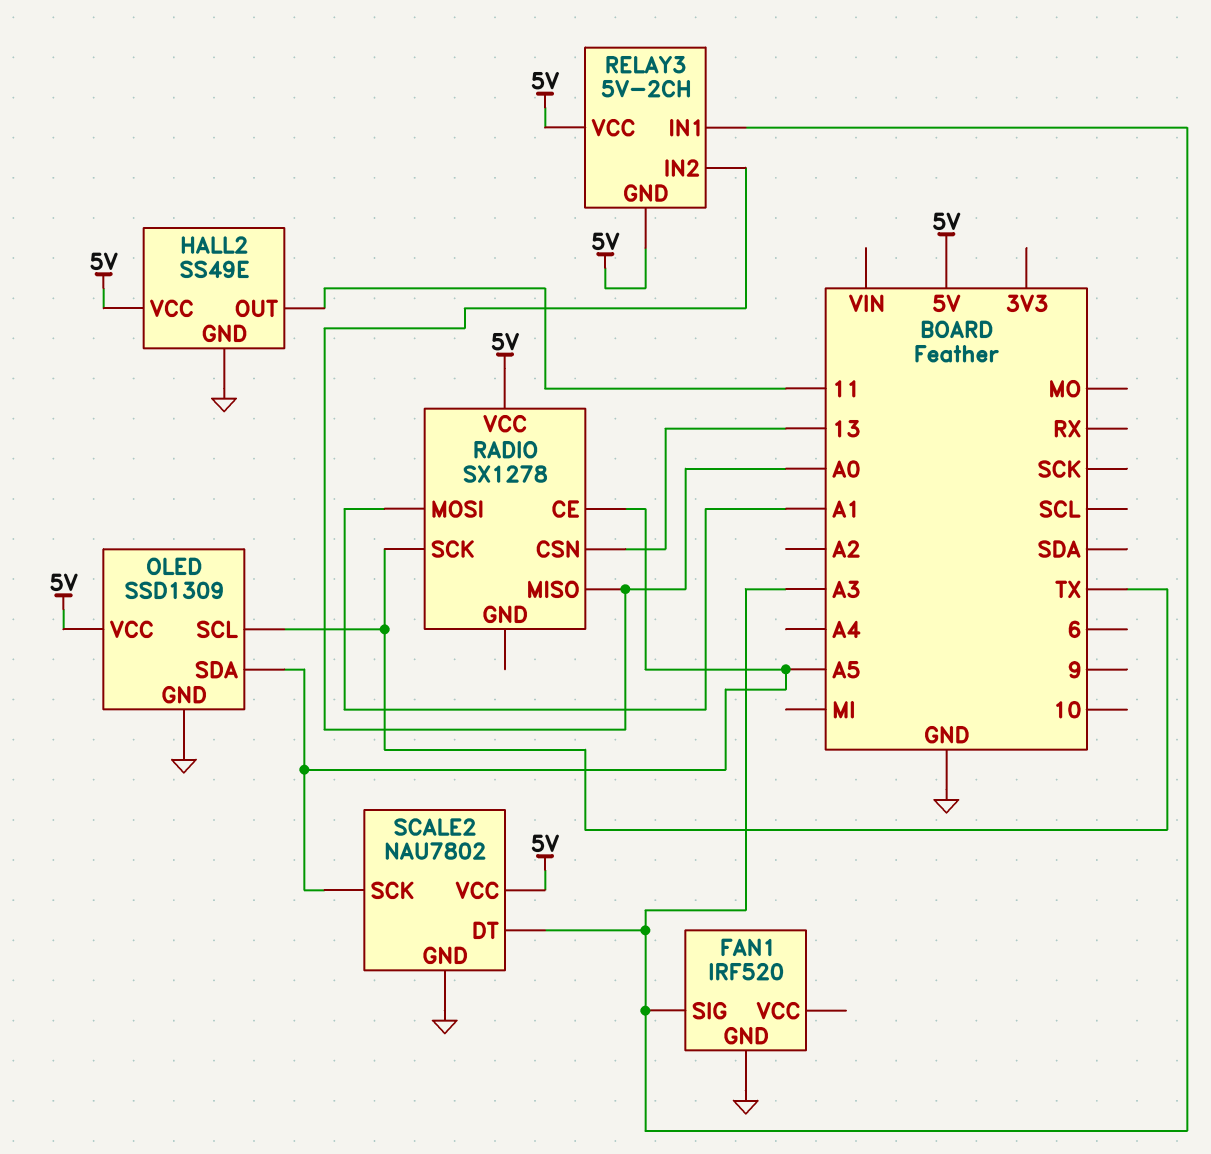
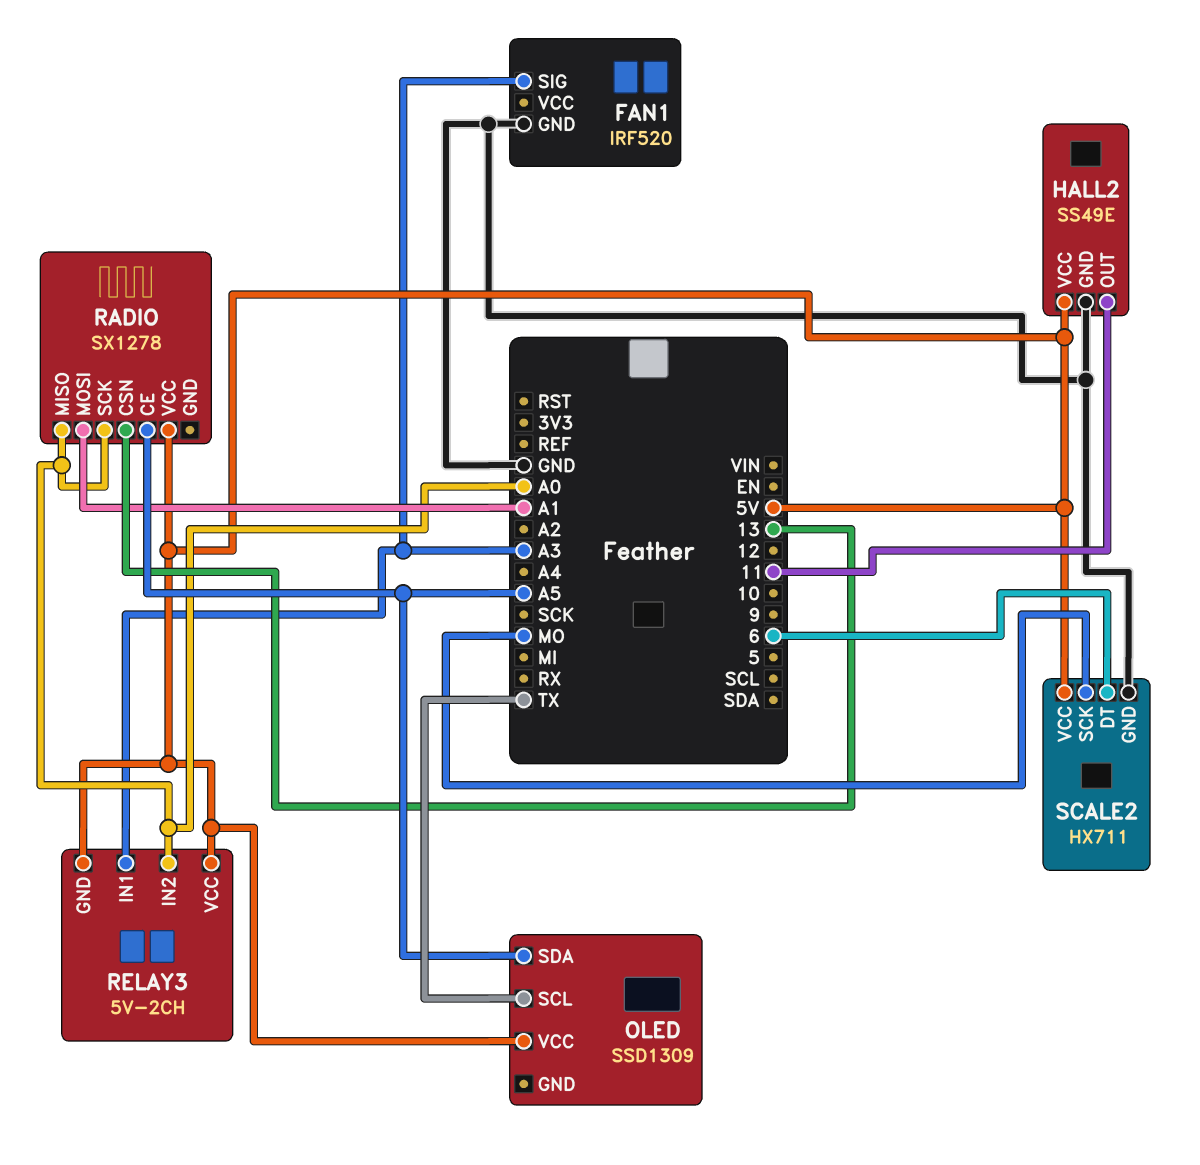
OLED pin GND: GND -> none
RADIO pin SCK: TX -> A0
SCALE2: NAU7802 -> HX711
SCALE2 pin DT: A3 -> 6
SCALE2 pin SCK: A5 -> MO

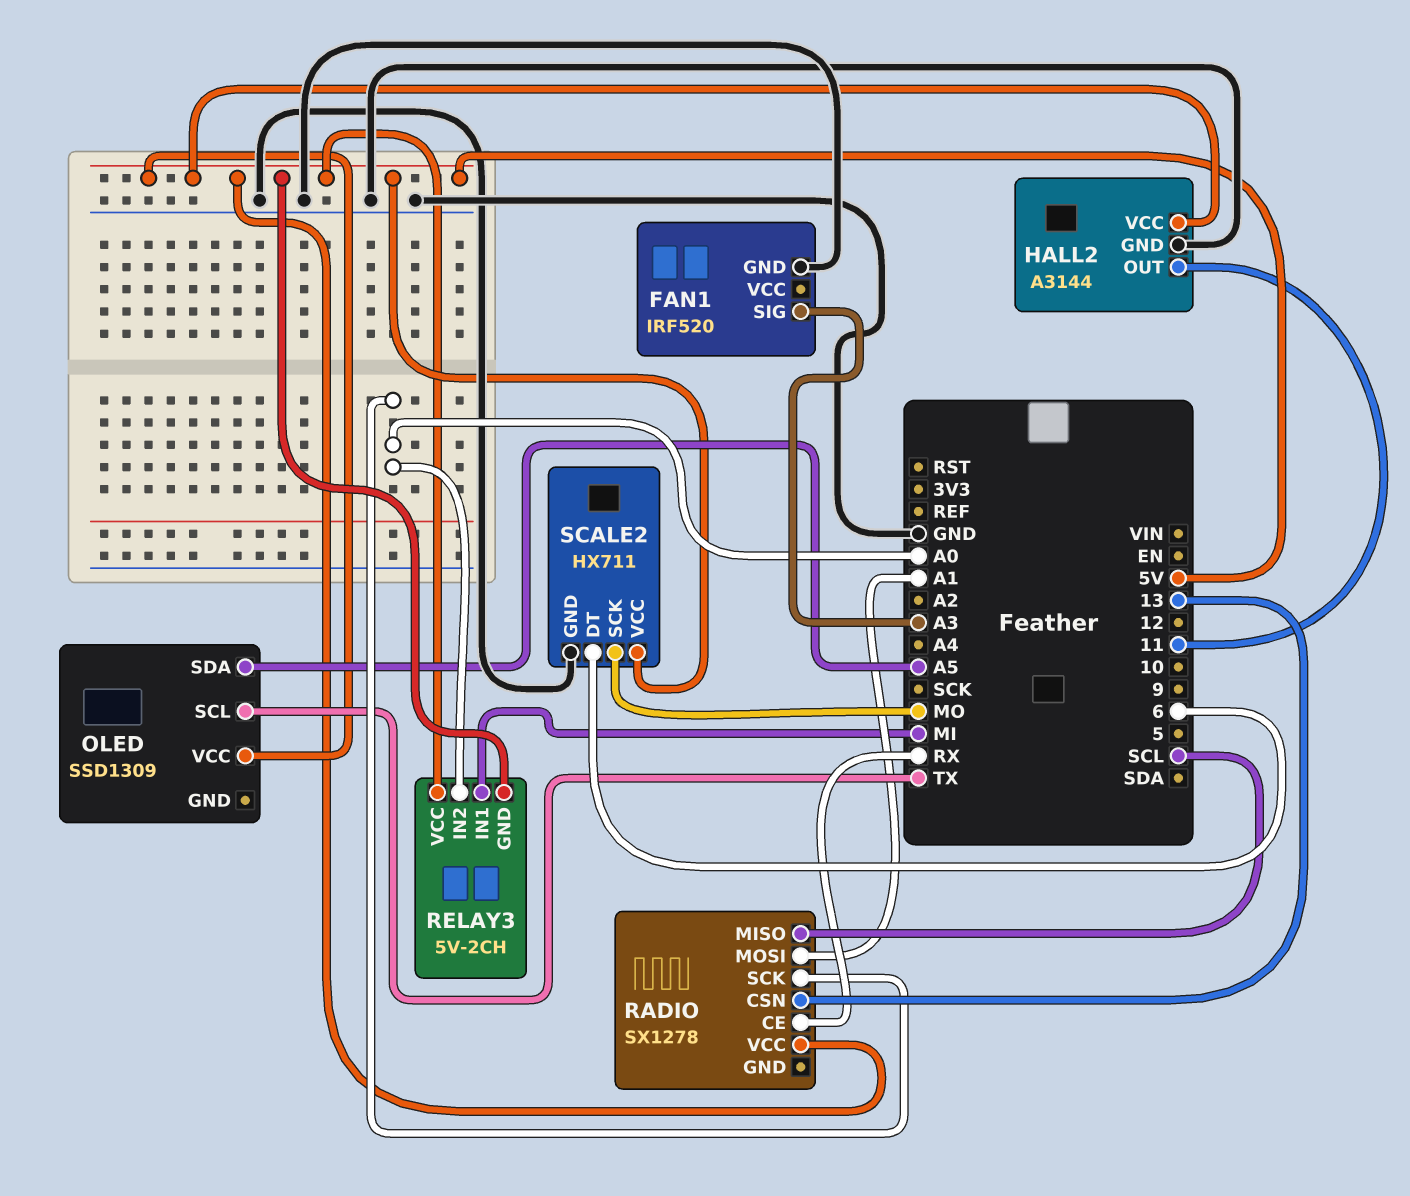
HALL2: SS49E -> A3144
RADIO pin CE: A5 -> RX
RADIO pin MISO: A0 -> SCL
RELAY3 pin IN1: A3 -> MI

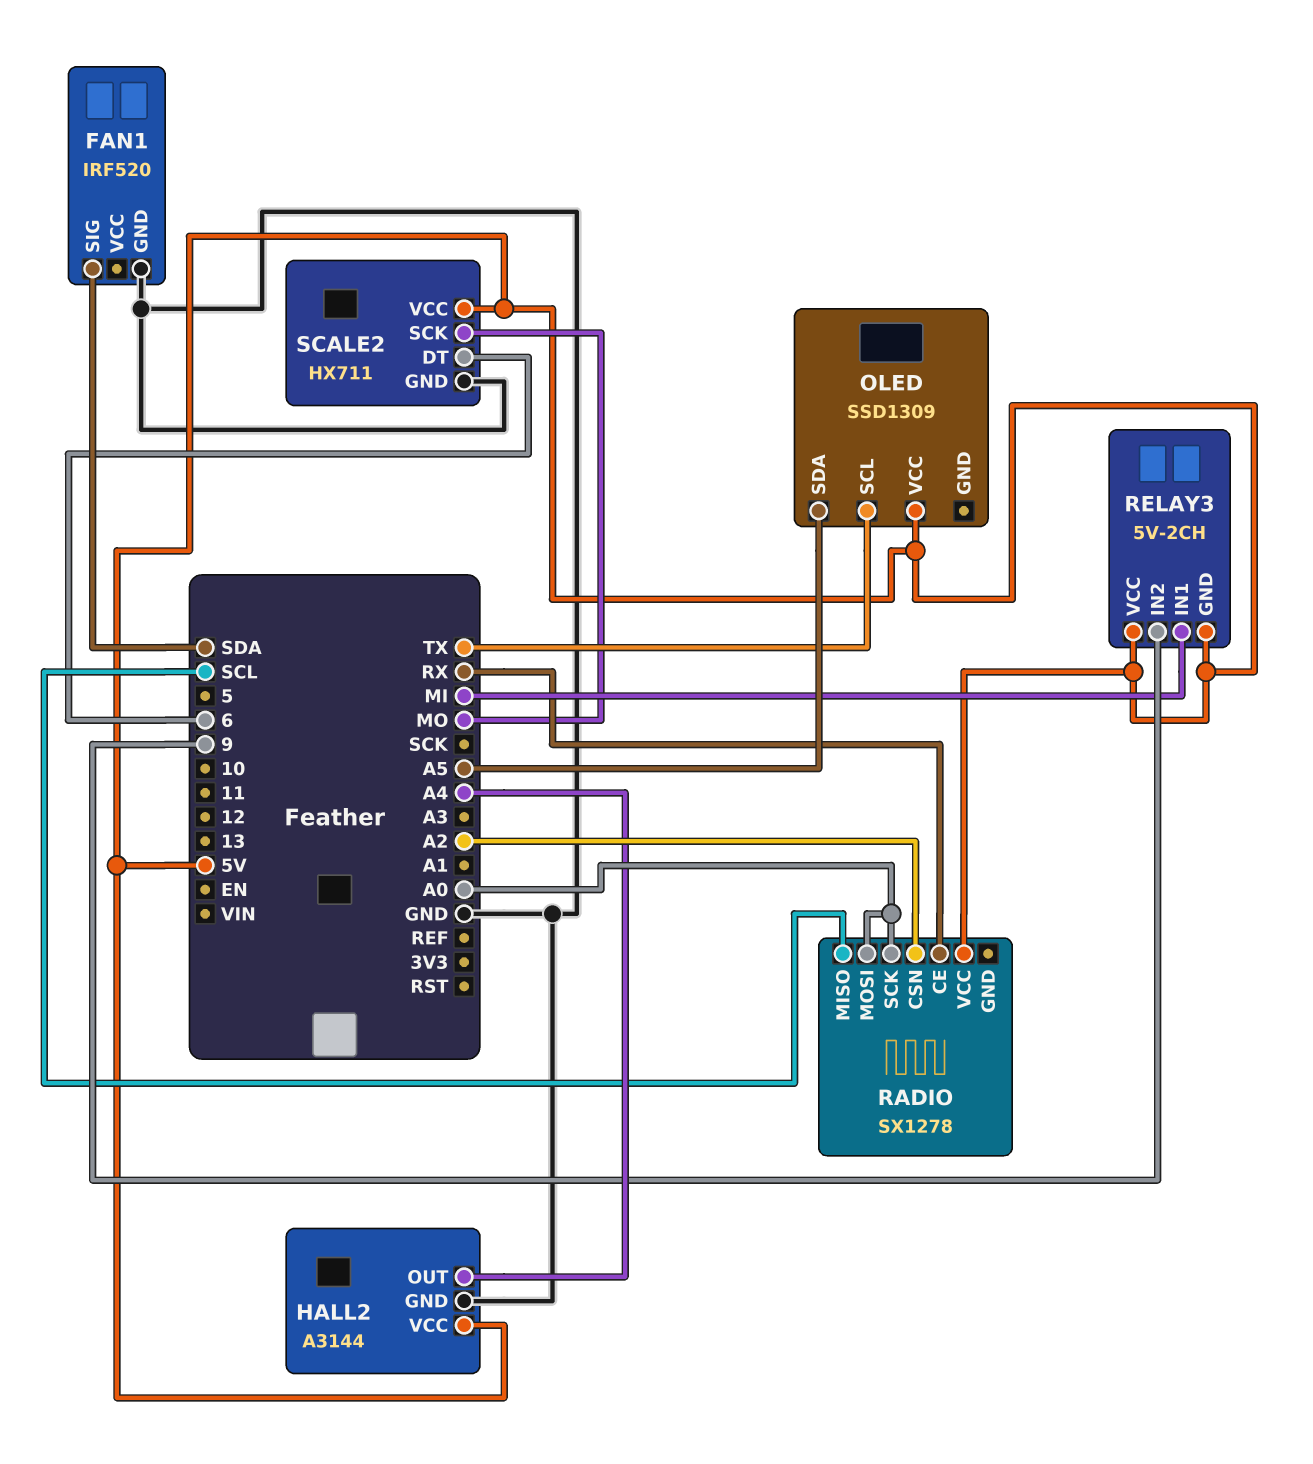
FAN1 pin SIG: A3 -> SDA
HALL2 pin OUT: 11 -> A4
RADIO pin CSN: 13 -> A2
RADIO pin MOSI: A1 -> A0
RELAY3 pin IN2: A0 -> 9

